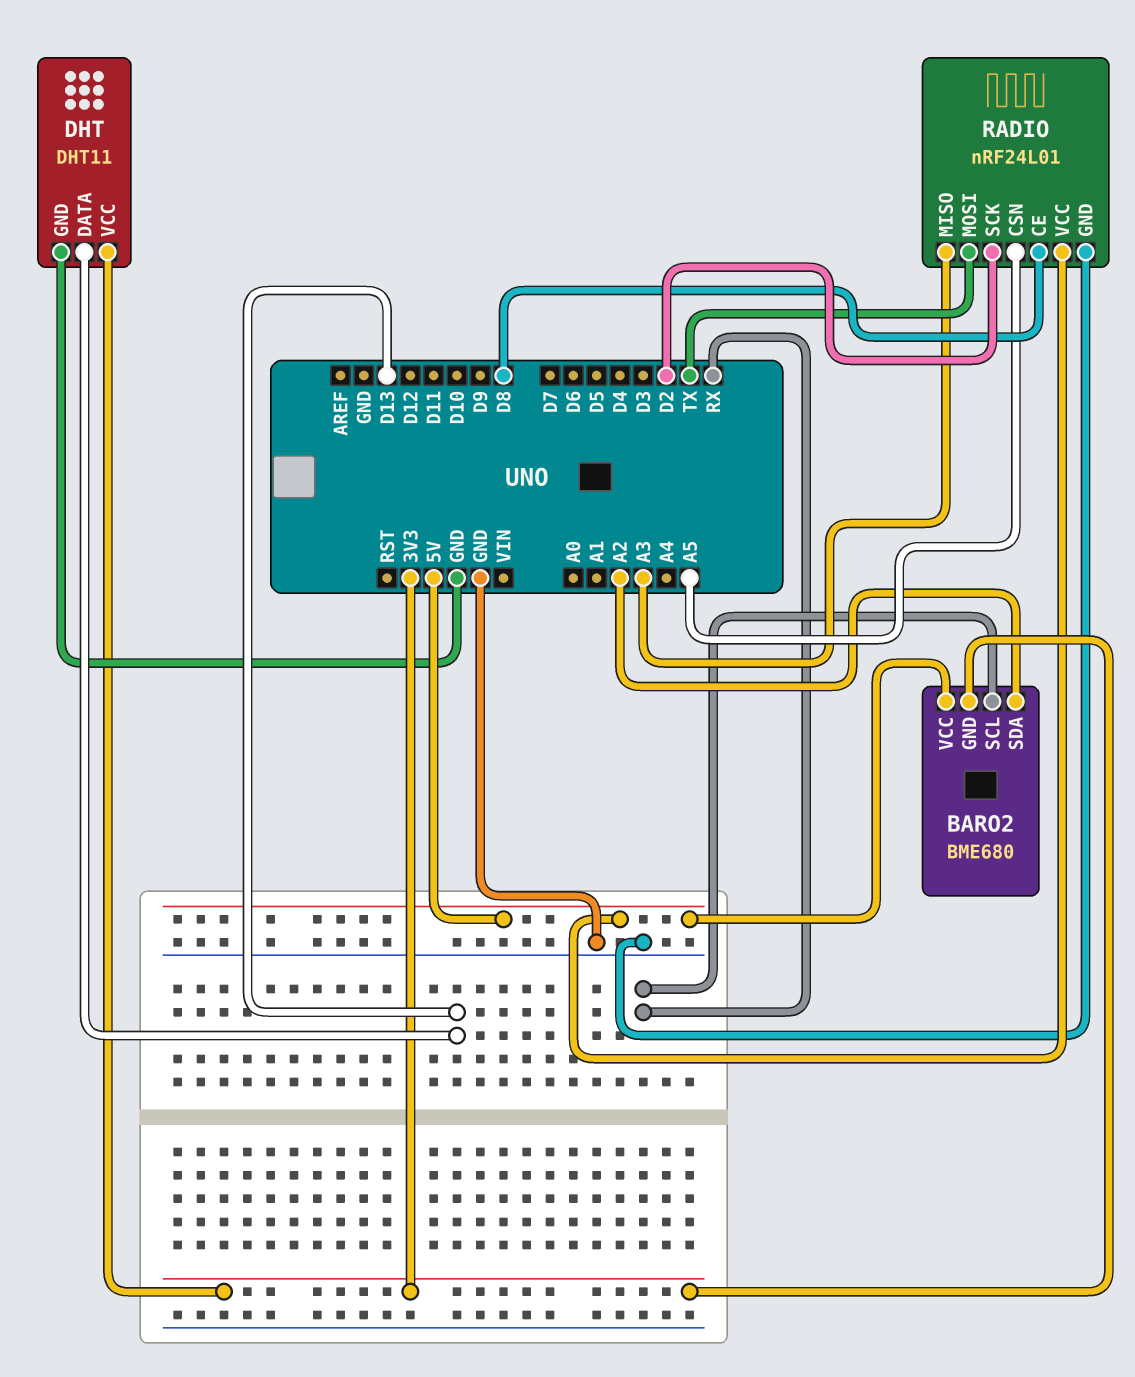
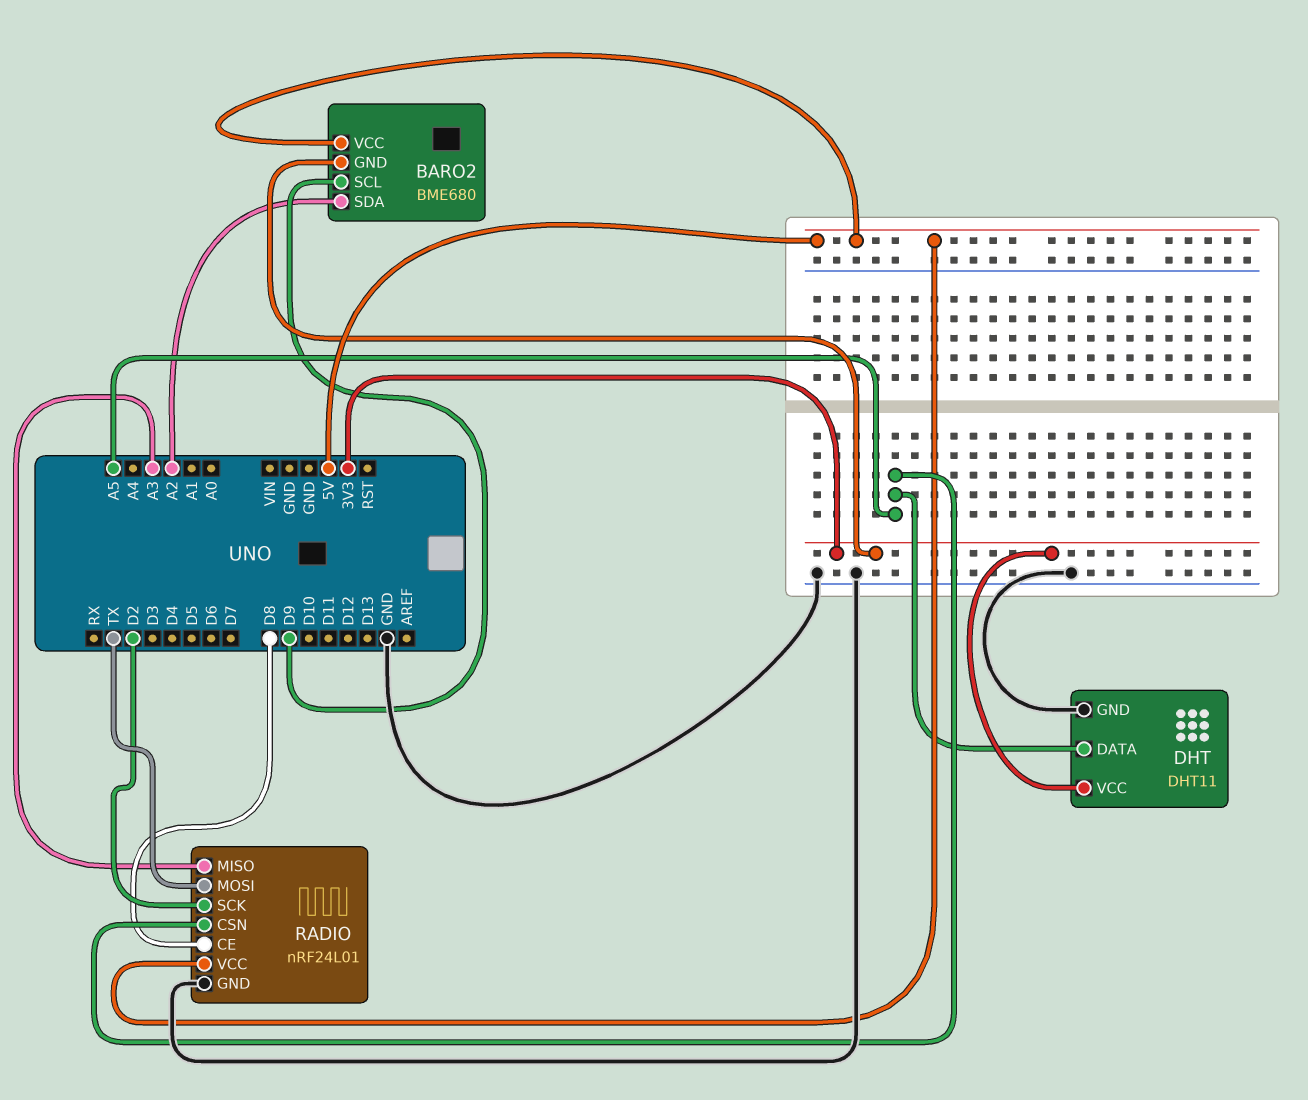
BARO2 pin SCL: RX -> D9
DHT pin DATA: D13 -> A5

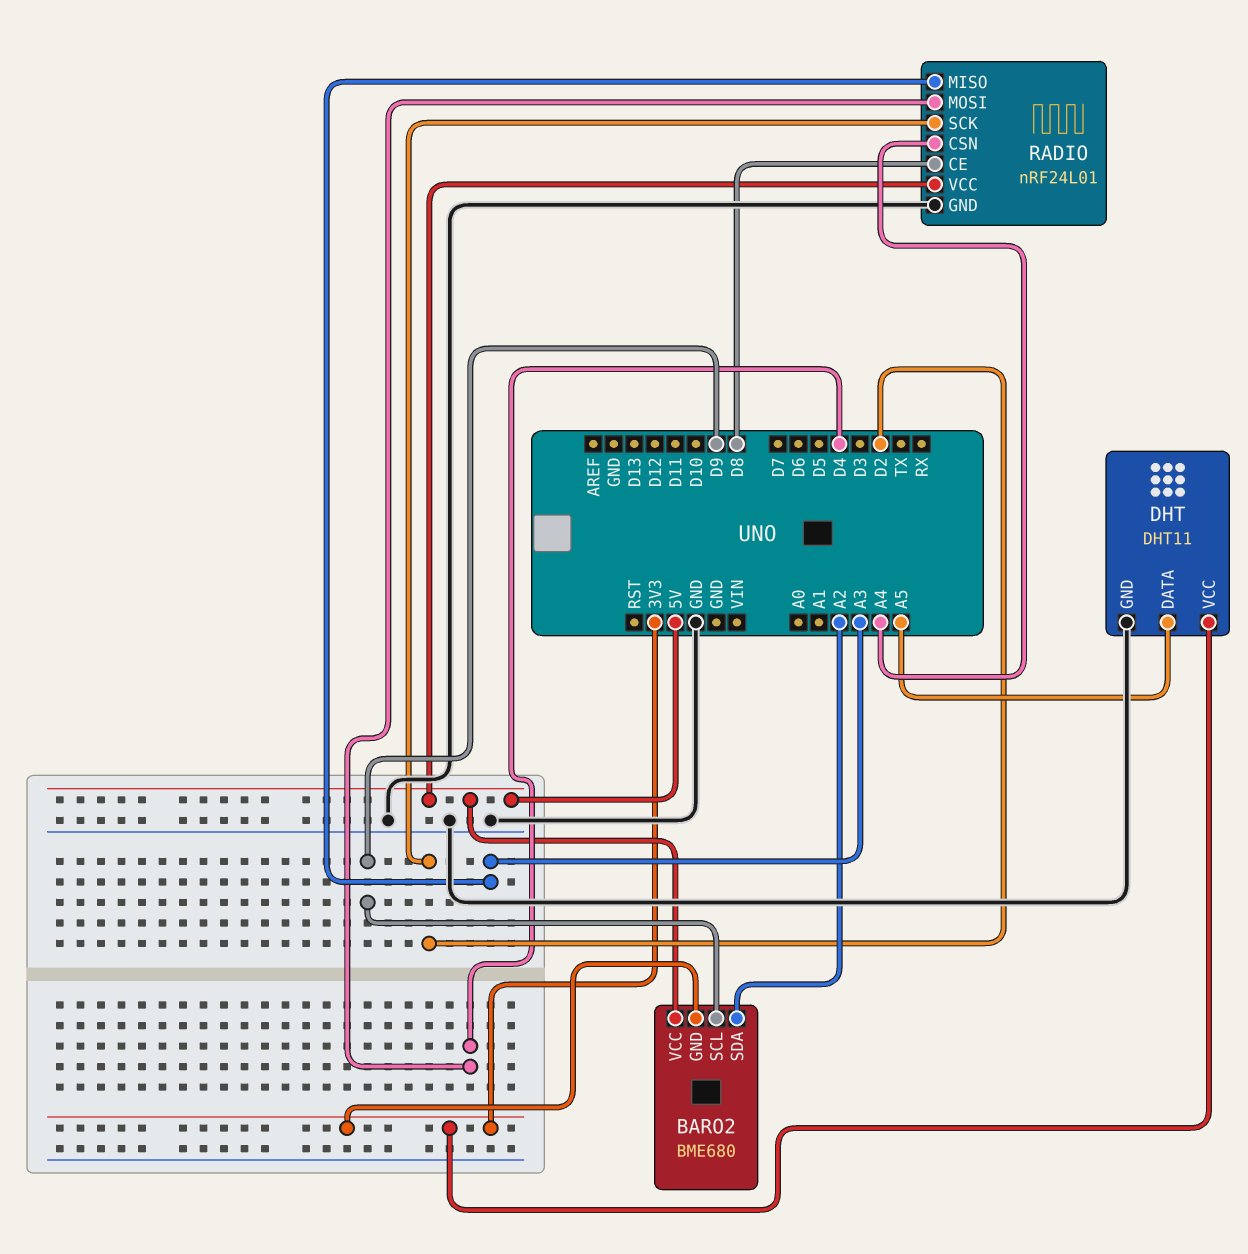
RADIO pin CSN: A5 -> A4
RADIO pin MOSI: TX -> D4

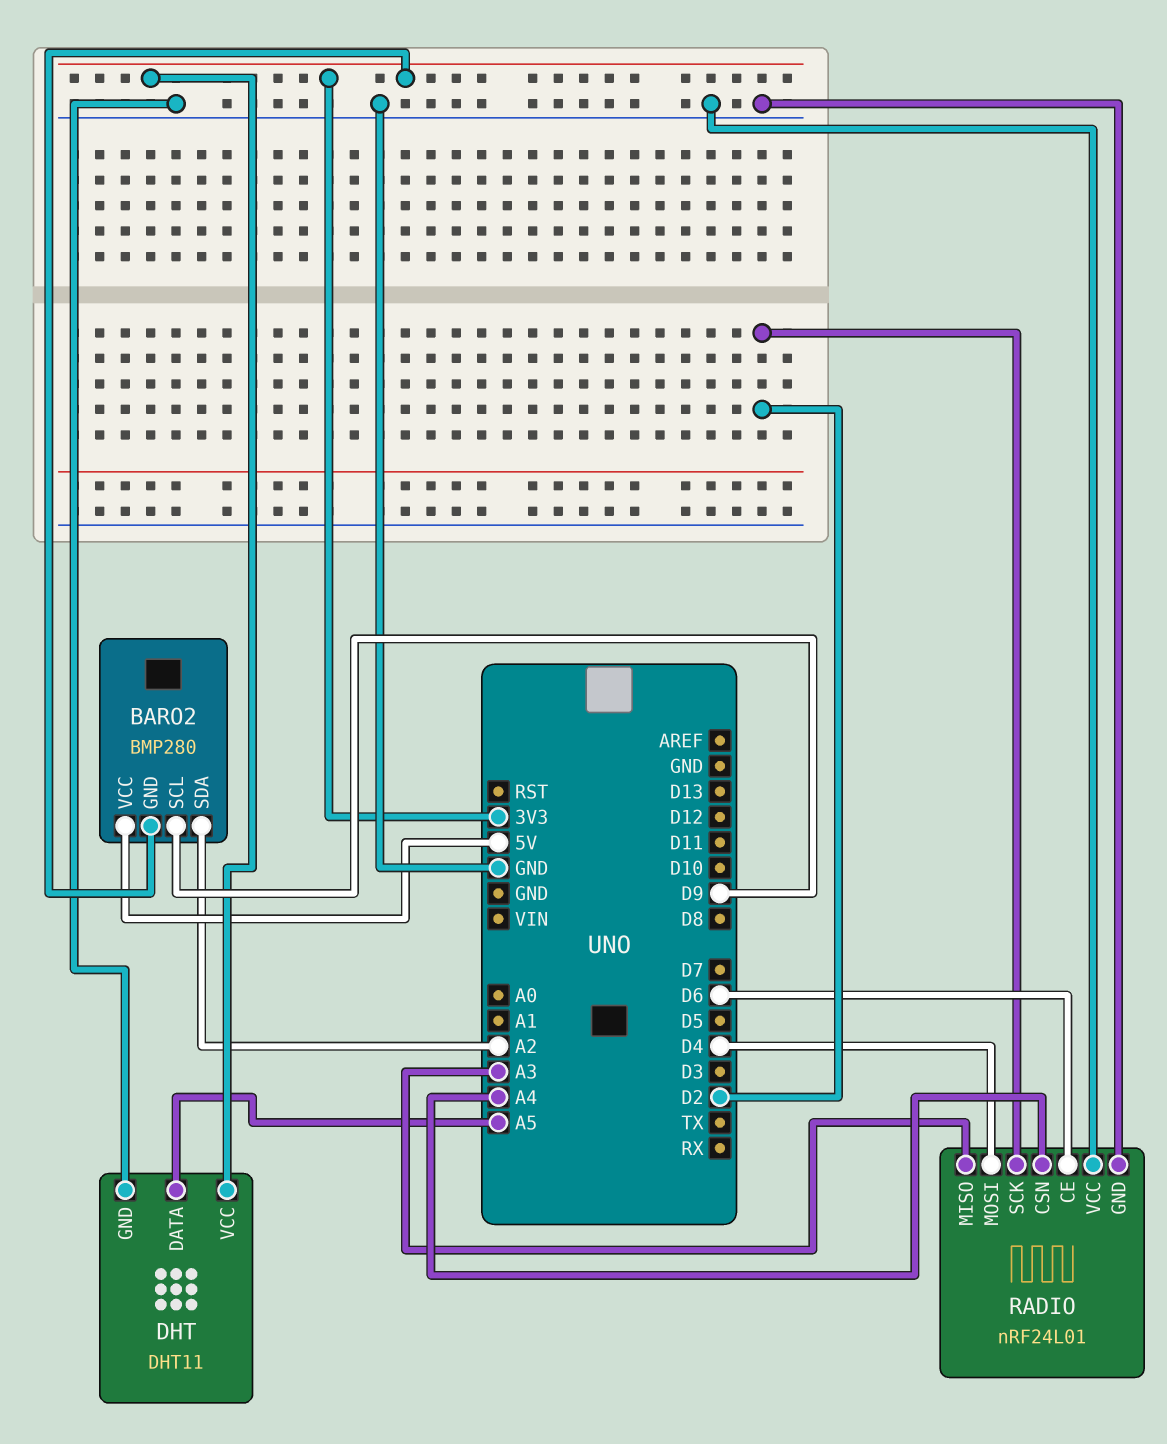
BARO2: BME680 -> BMP280
RADIO pin CE: D8 -> D6
RADIO pin VCC: 5V -> GND

